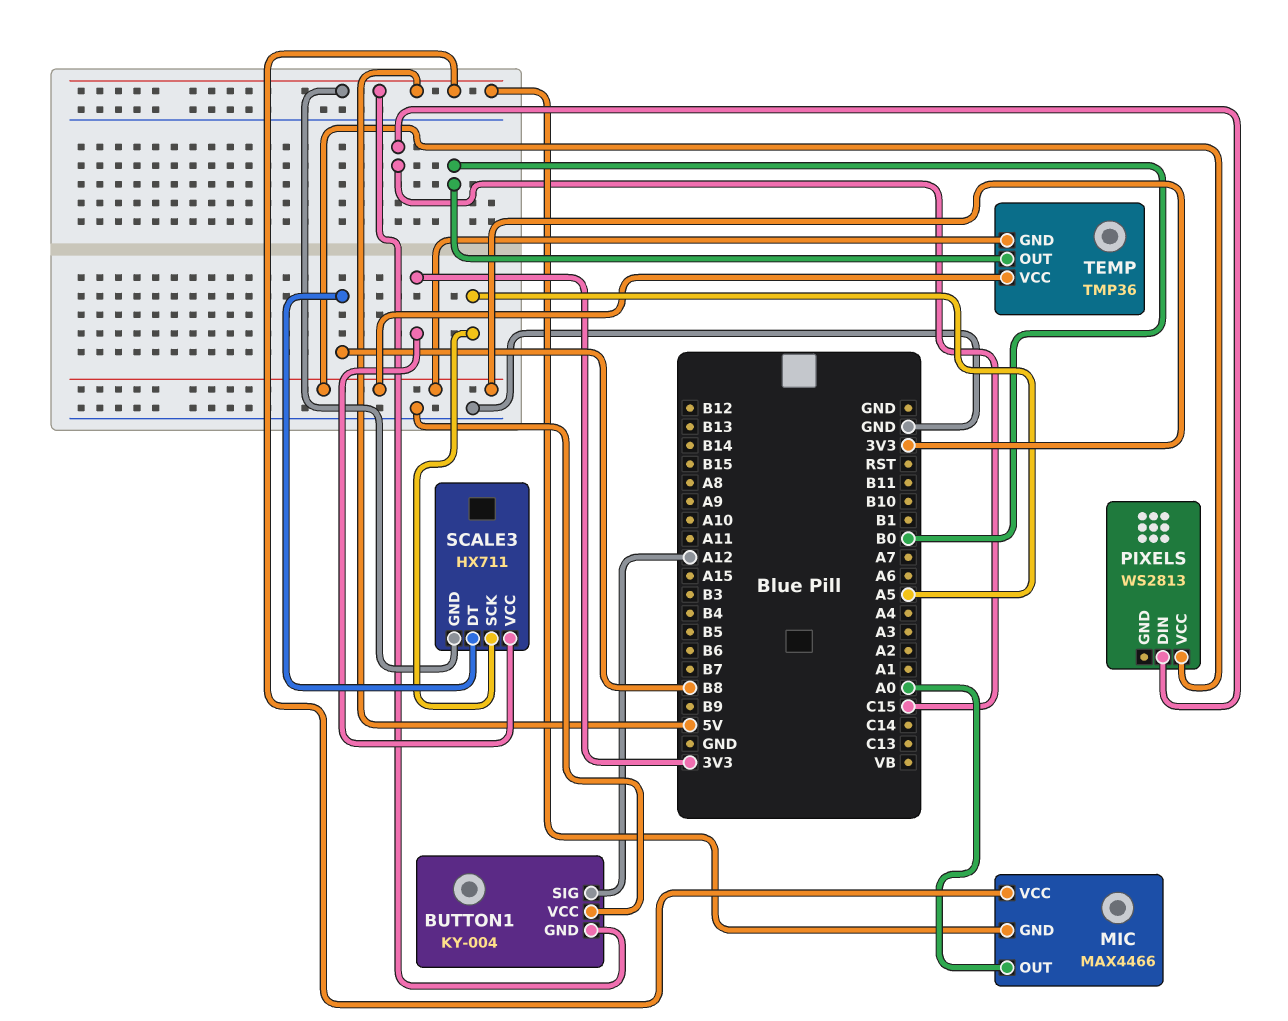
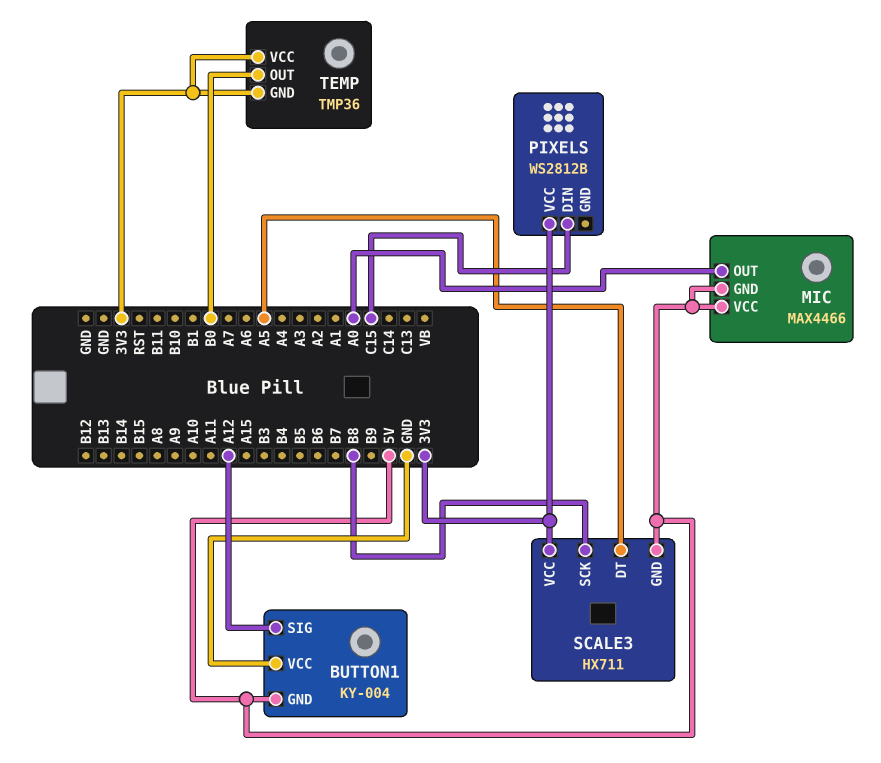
PIXELS: WS2813 -> WS2812B
SCALE3 pin DT: B8 -> A5
SCALE3 pin SCK: A5 -> B8

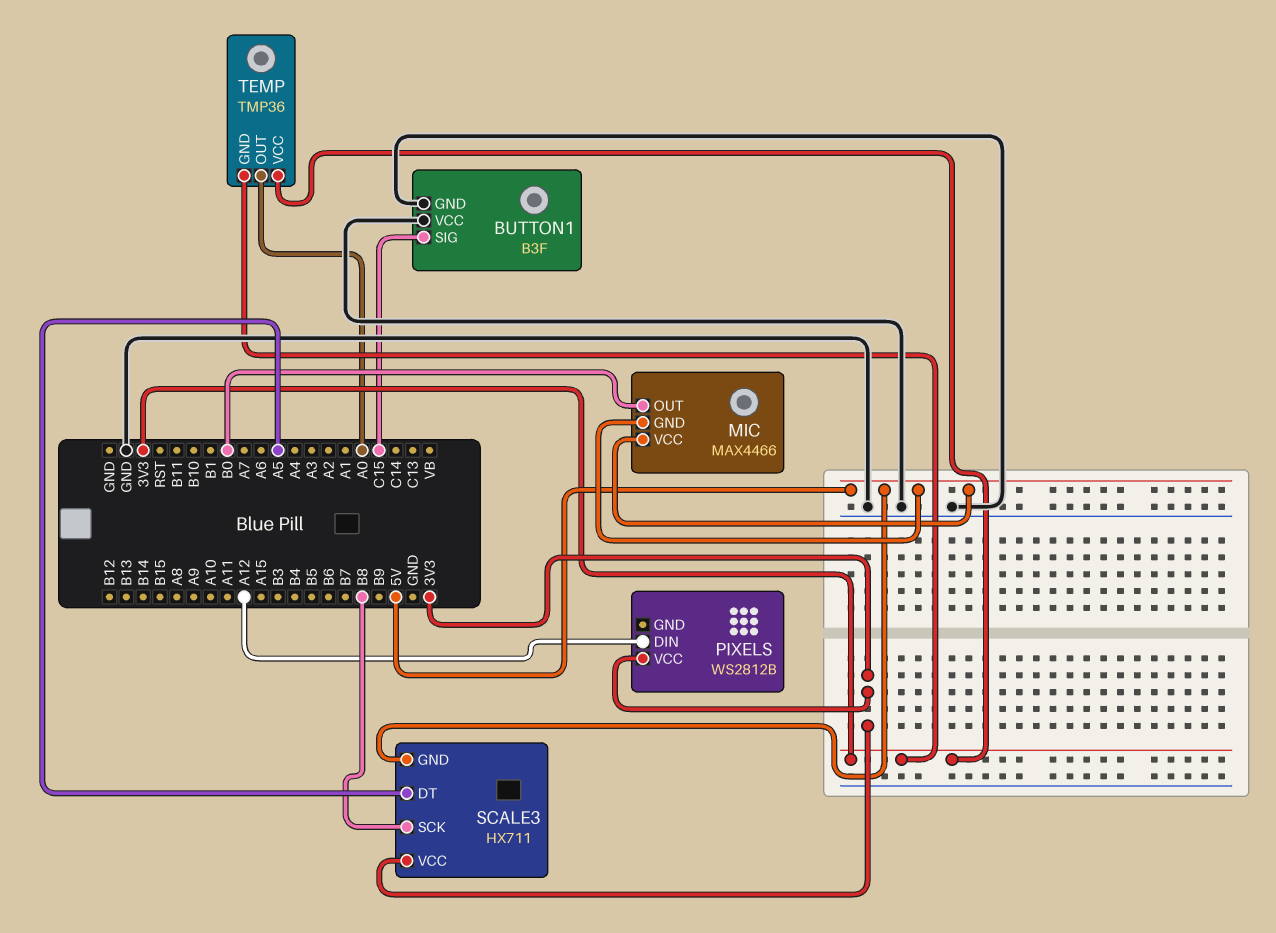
BUTTON1: KY-004 -> B3F
BUTTON1 pin GND: 5V -> GND
BUTTON1 pin SIG: A12 -> C15
MIC pin OUT: A0 -> B0
PIXELS pin DIN: C15 -> A12
TEMP pin OUT: B0 -> A0

